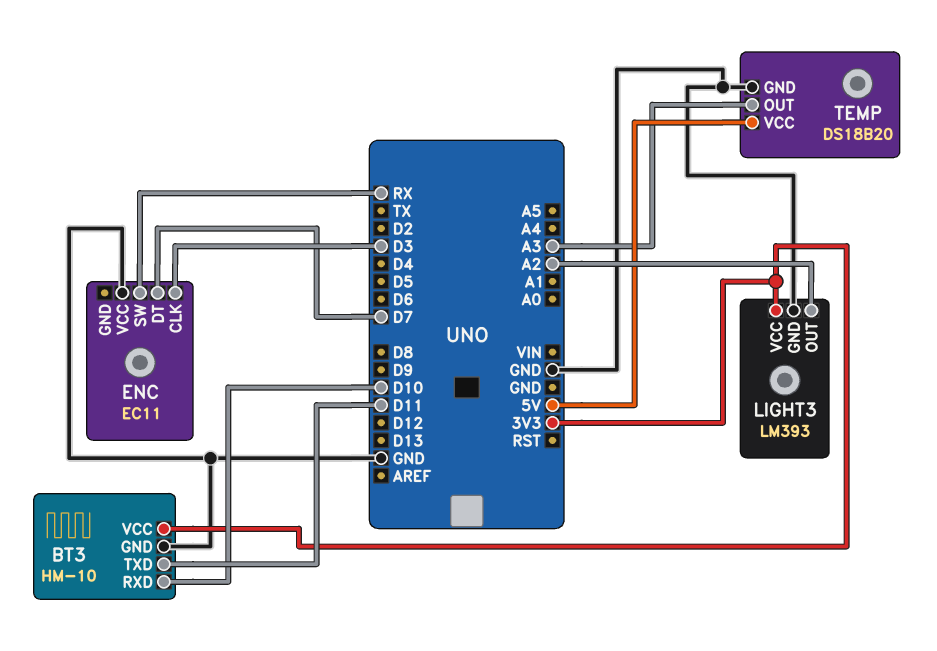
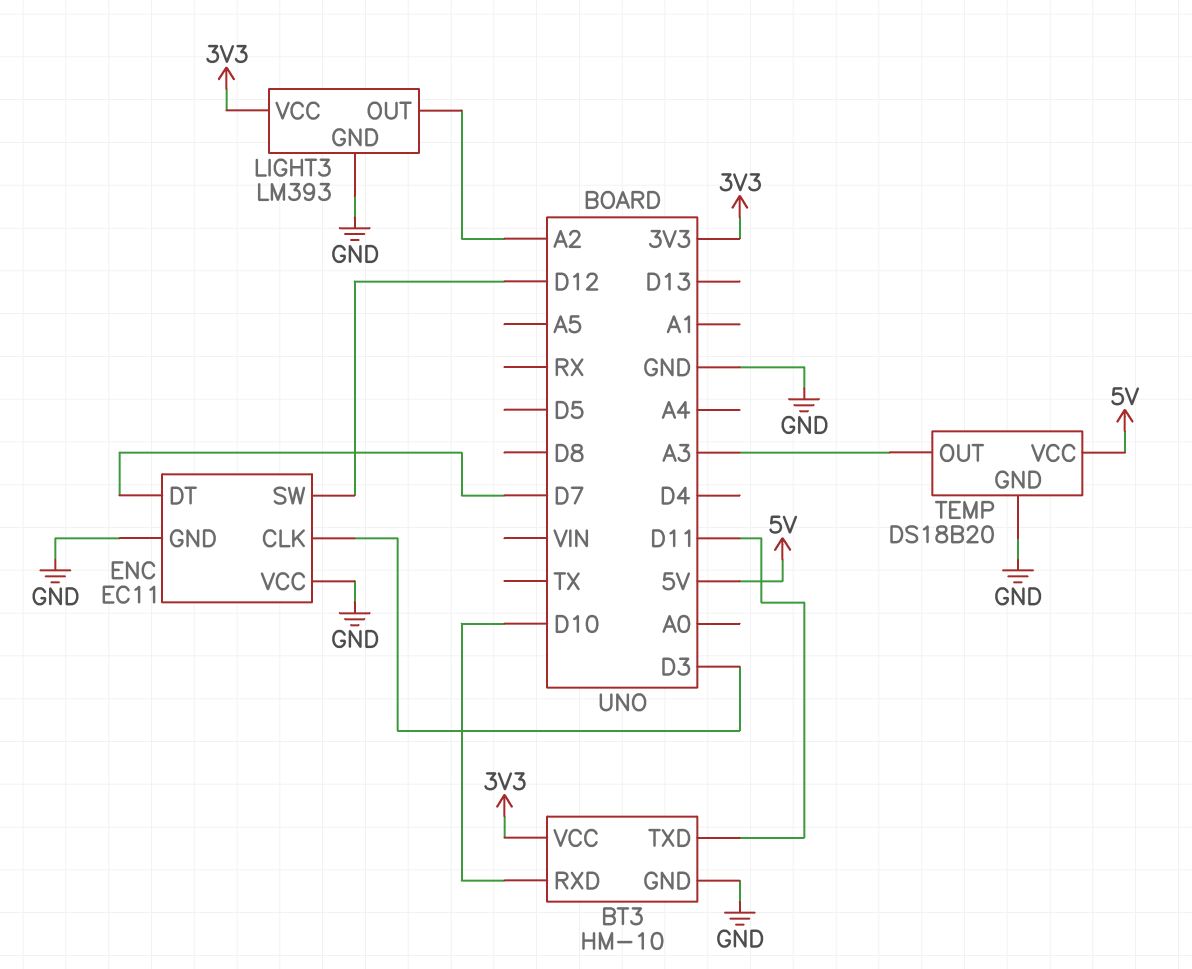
ENC pin GND: none -> GND
ENC pin SW: RX -> D12

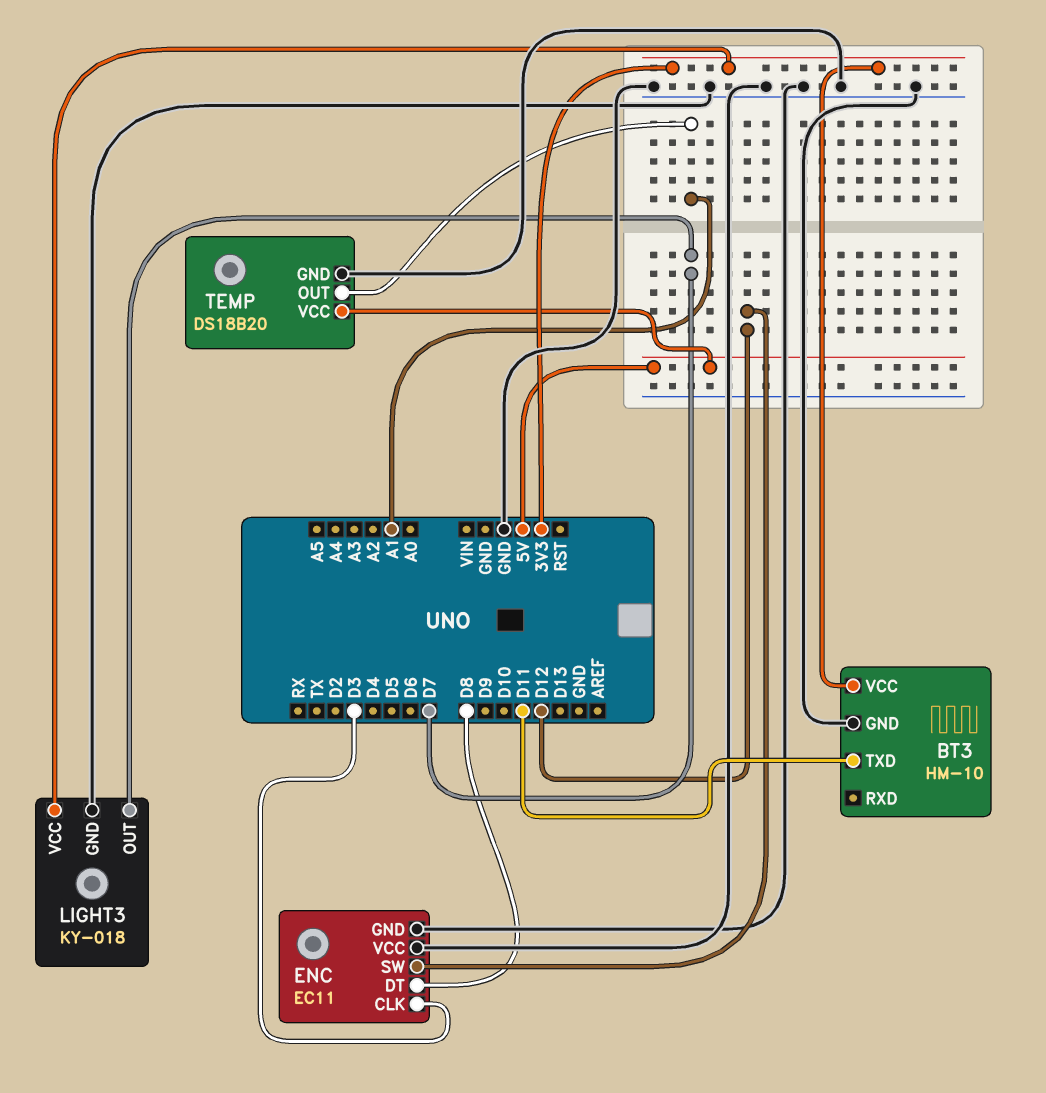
BT3 pin RXD: D10 -> none
ENC pin DT: D7 -> D8
LIGHT3: LM393 -> KY-018
LIGHT3 pin OUT: A2 -> D7
TEMP pin OUT: A3 -> A1

